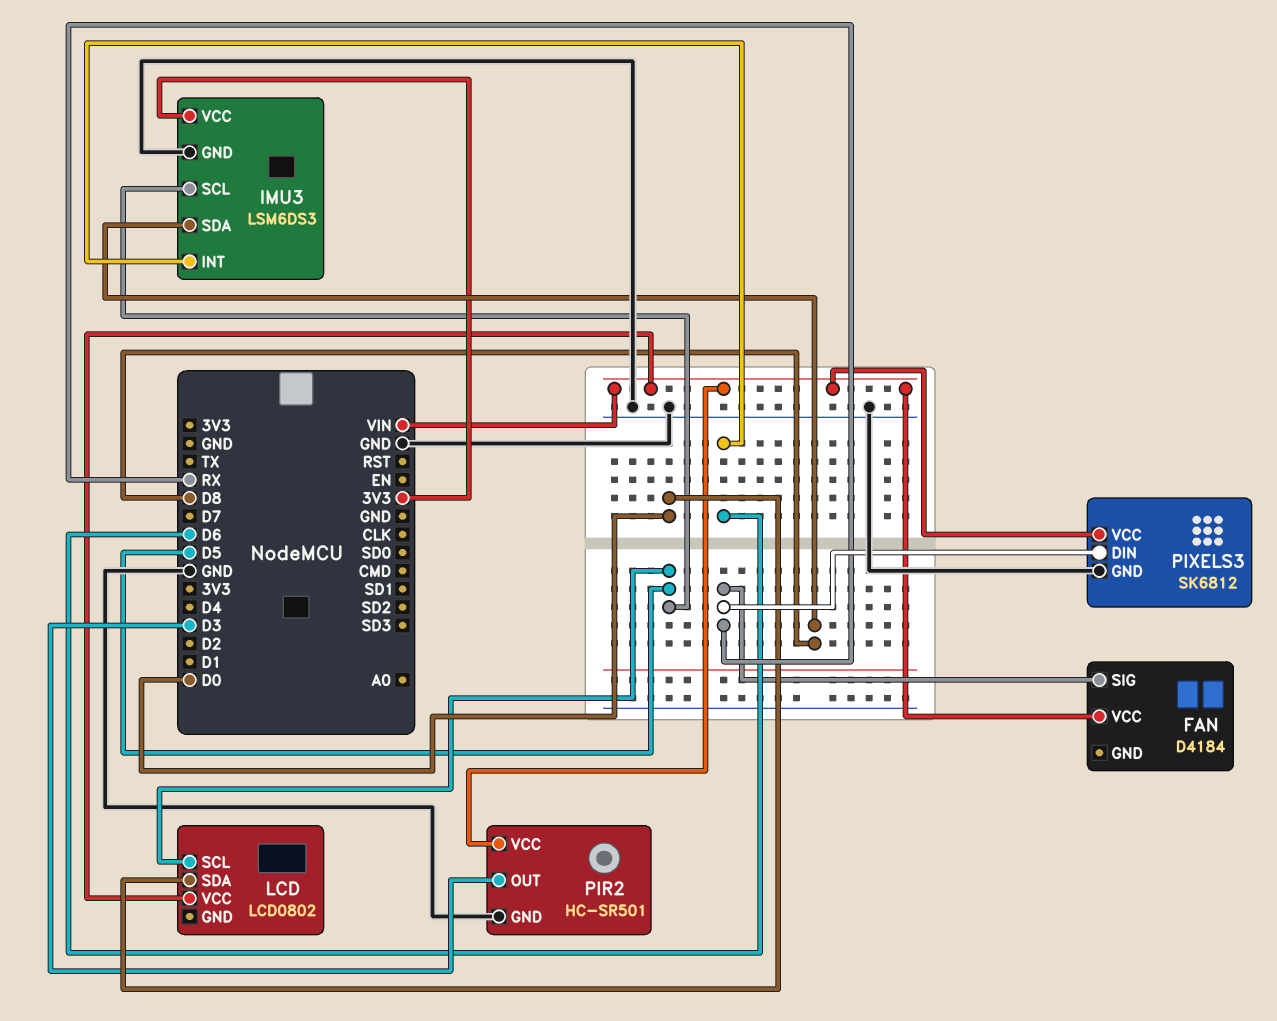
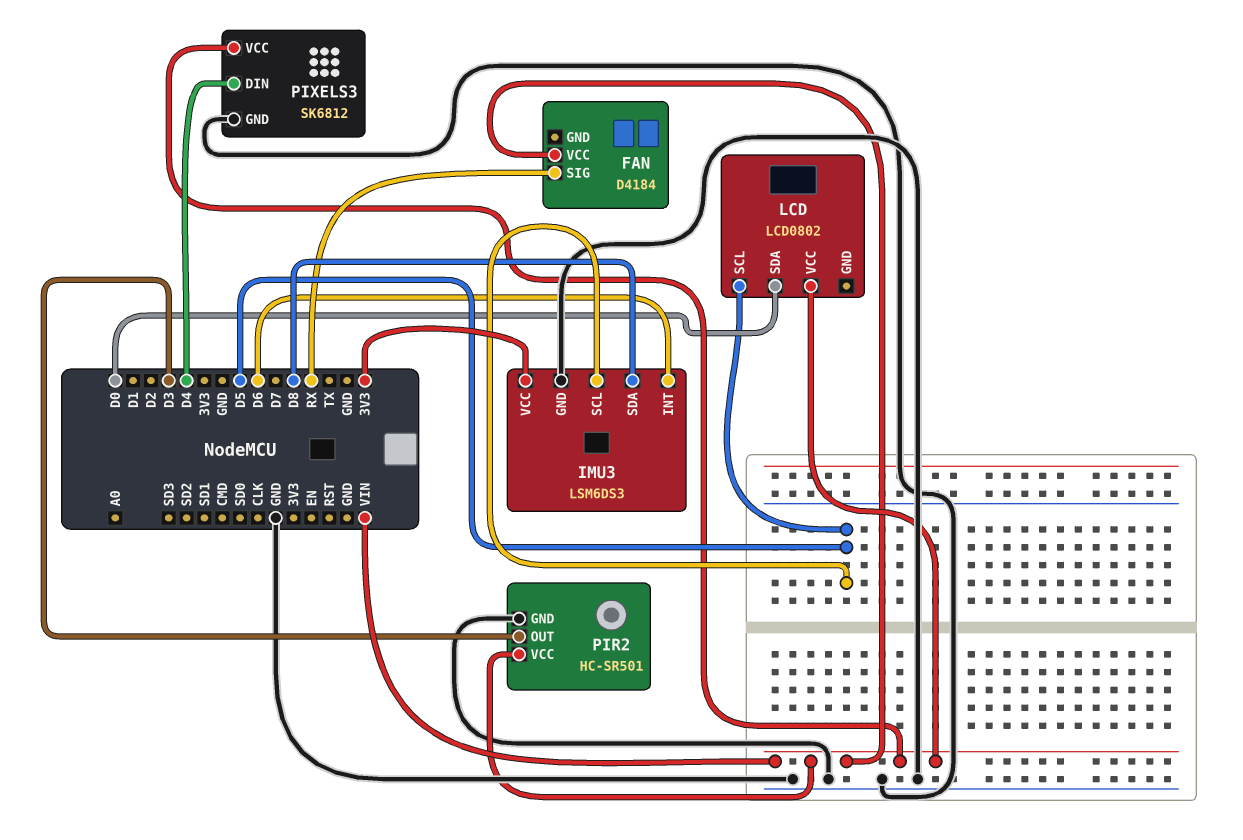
PIXELS3 pin DIN: RX -> D4

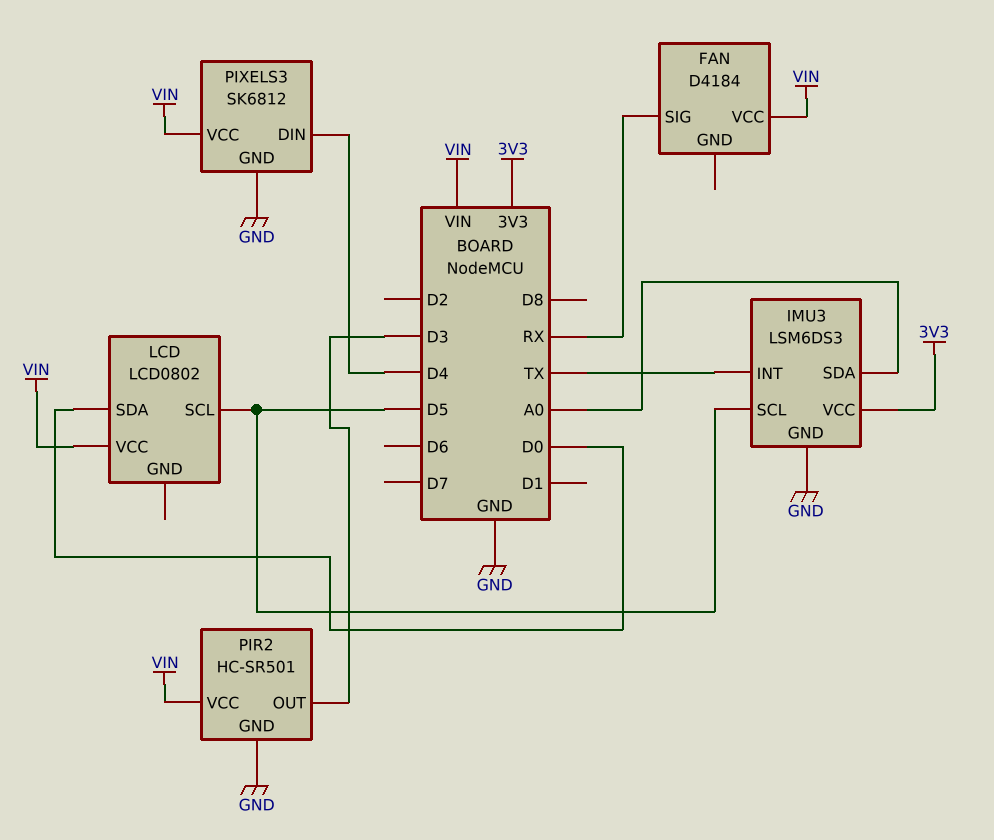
IMU3 pin INT: D6 -> TX
IMU3 pin SDA: D8 -> A0

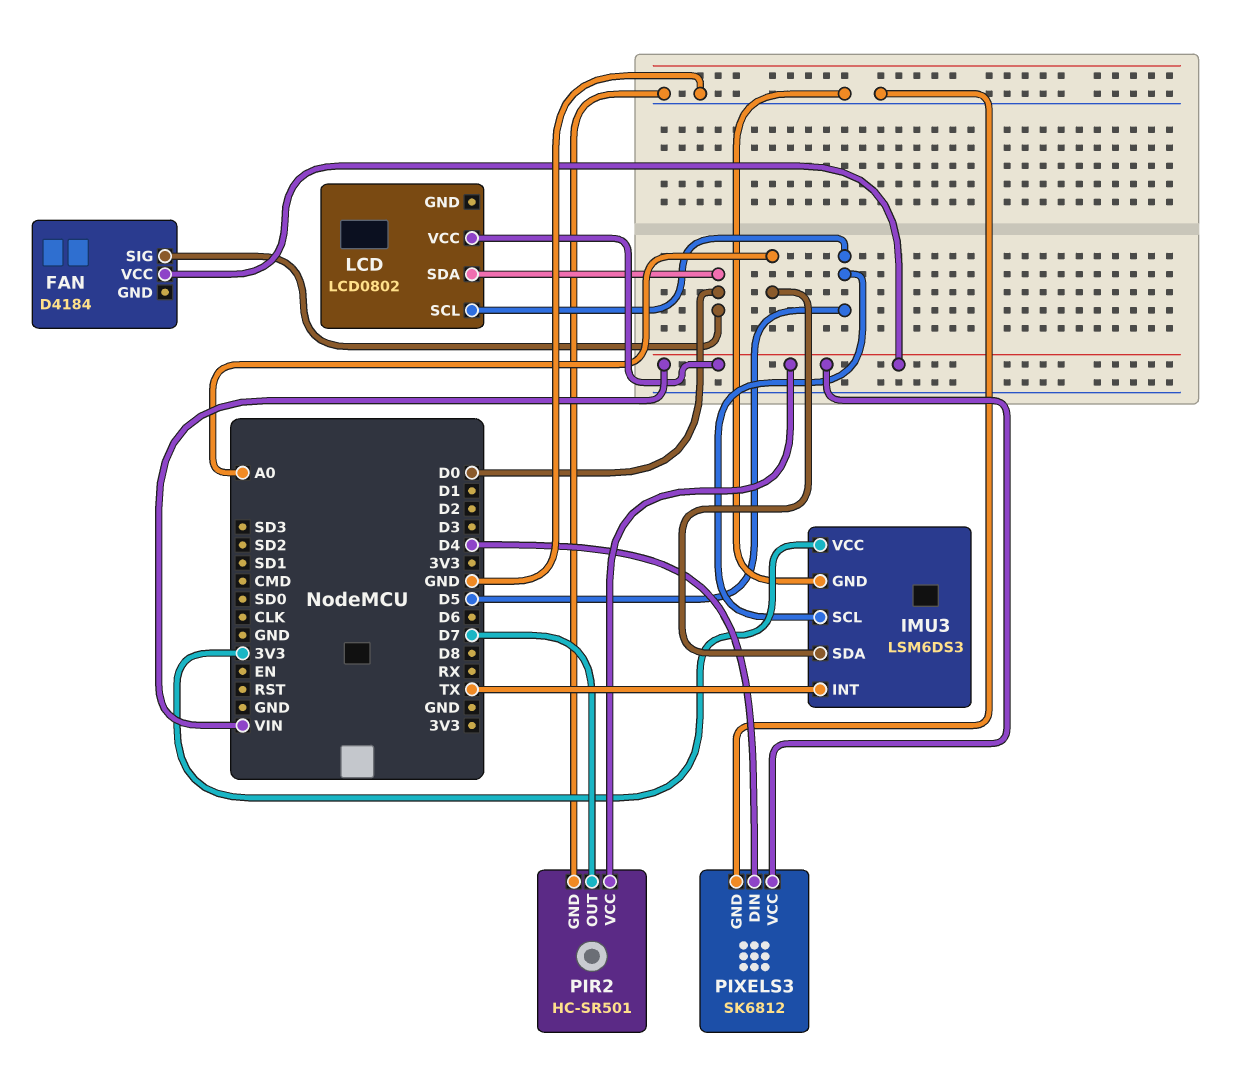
FAN pin SIG: RX -> D0
PIR2 pin OUT: D3 -> D7

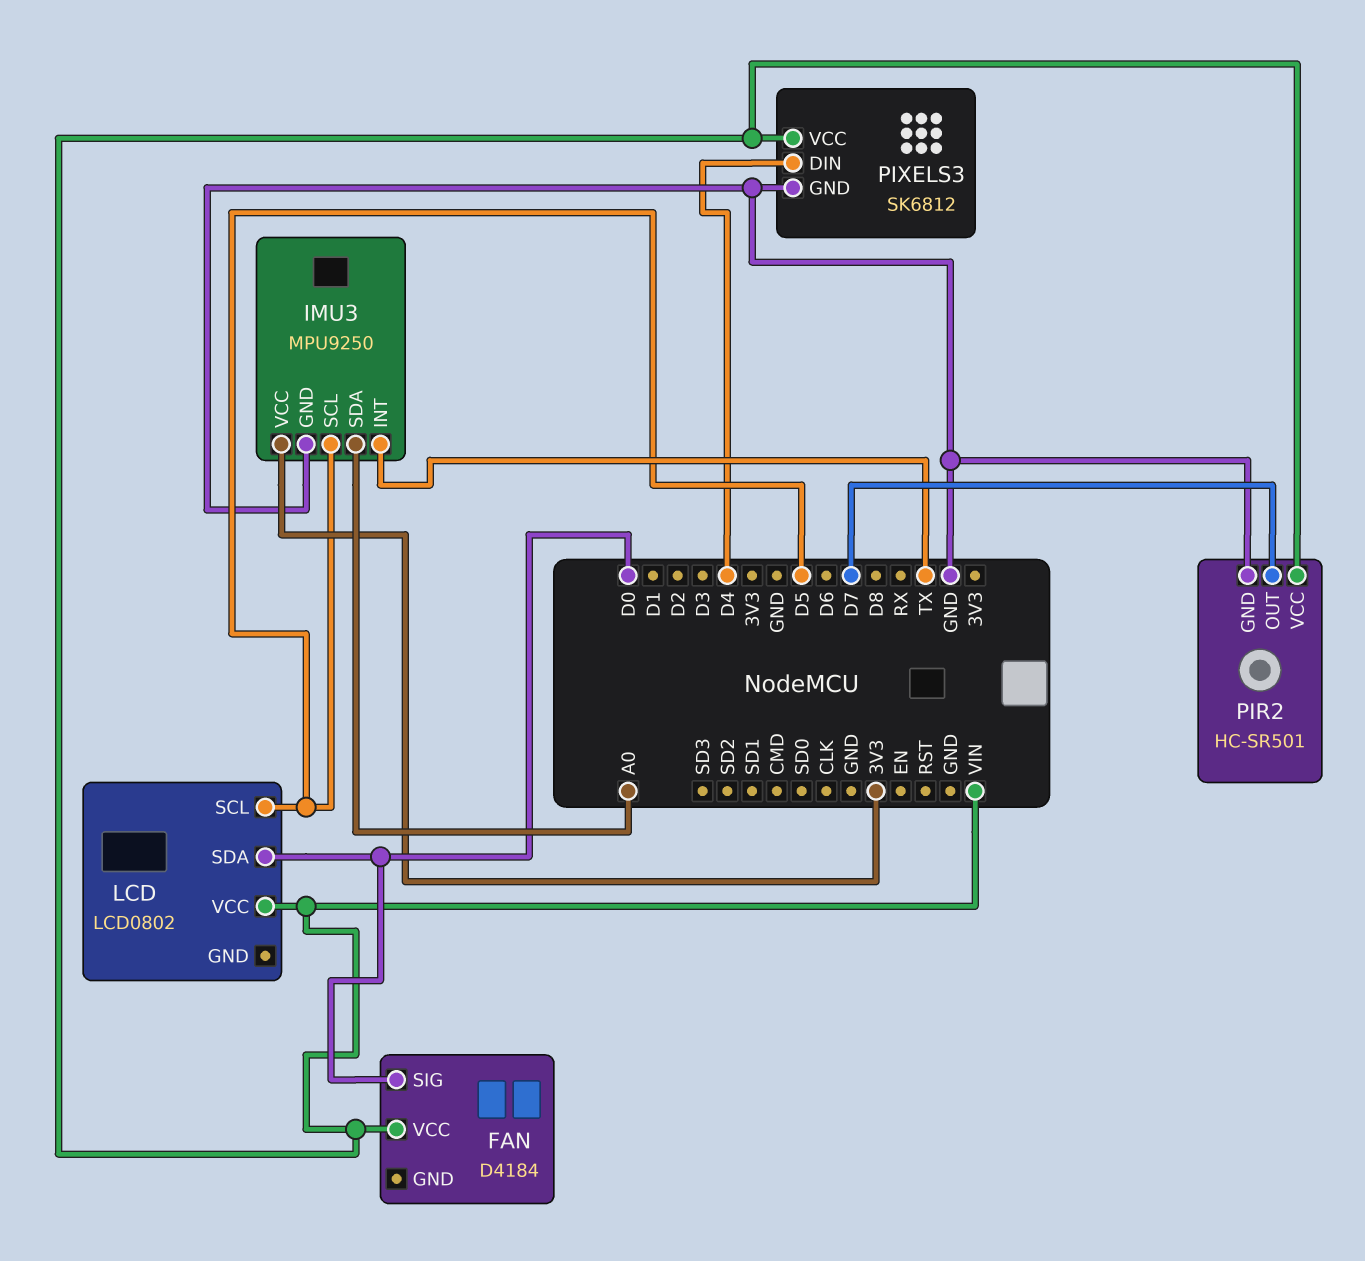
IMU3: LSM6DS3 -> MPU9250

